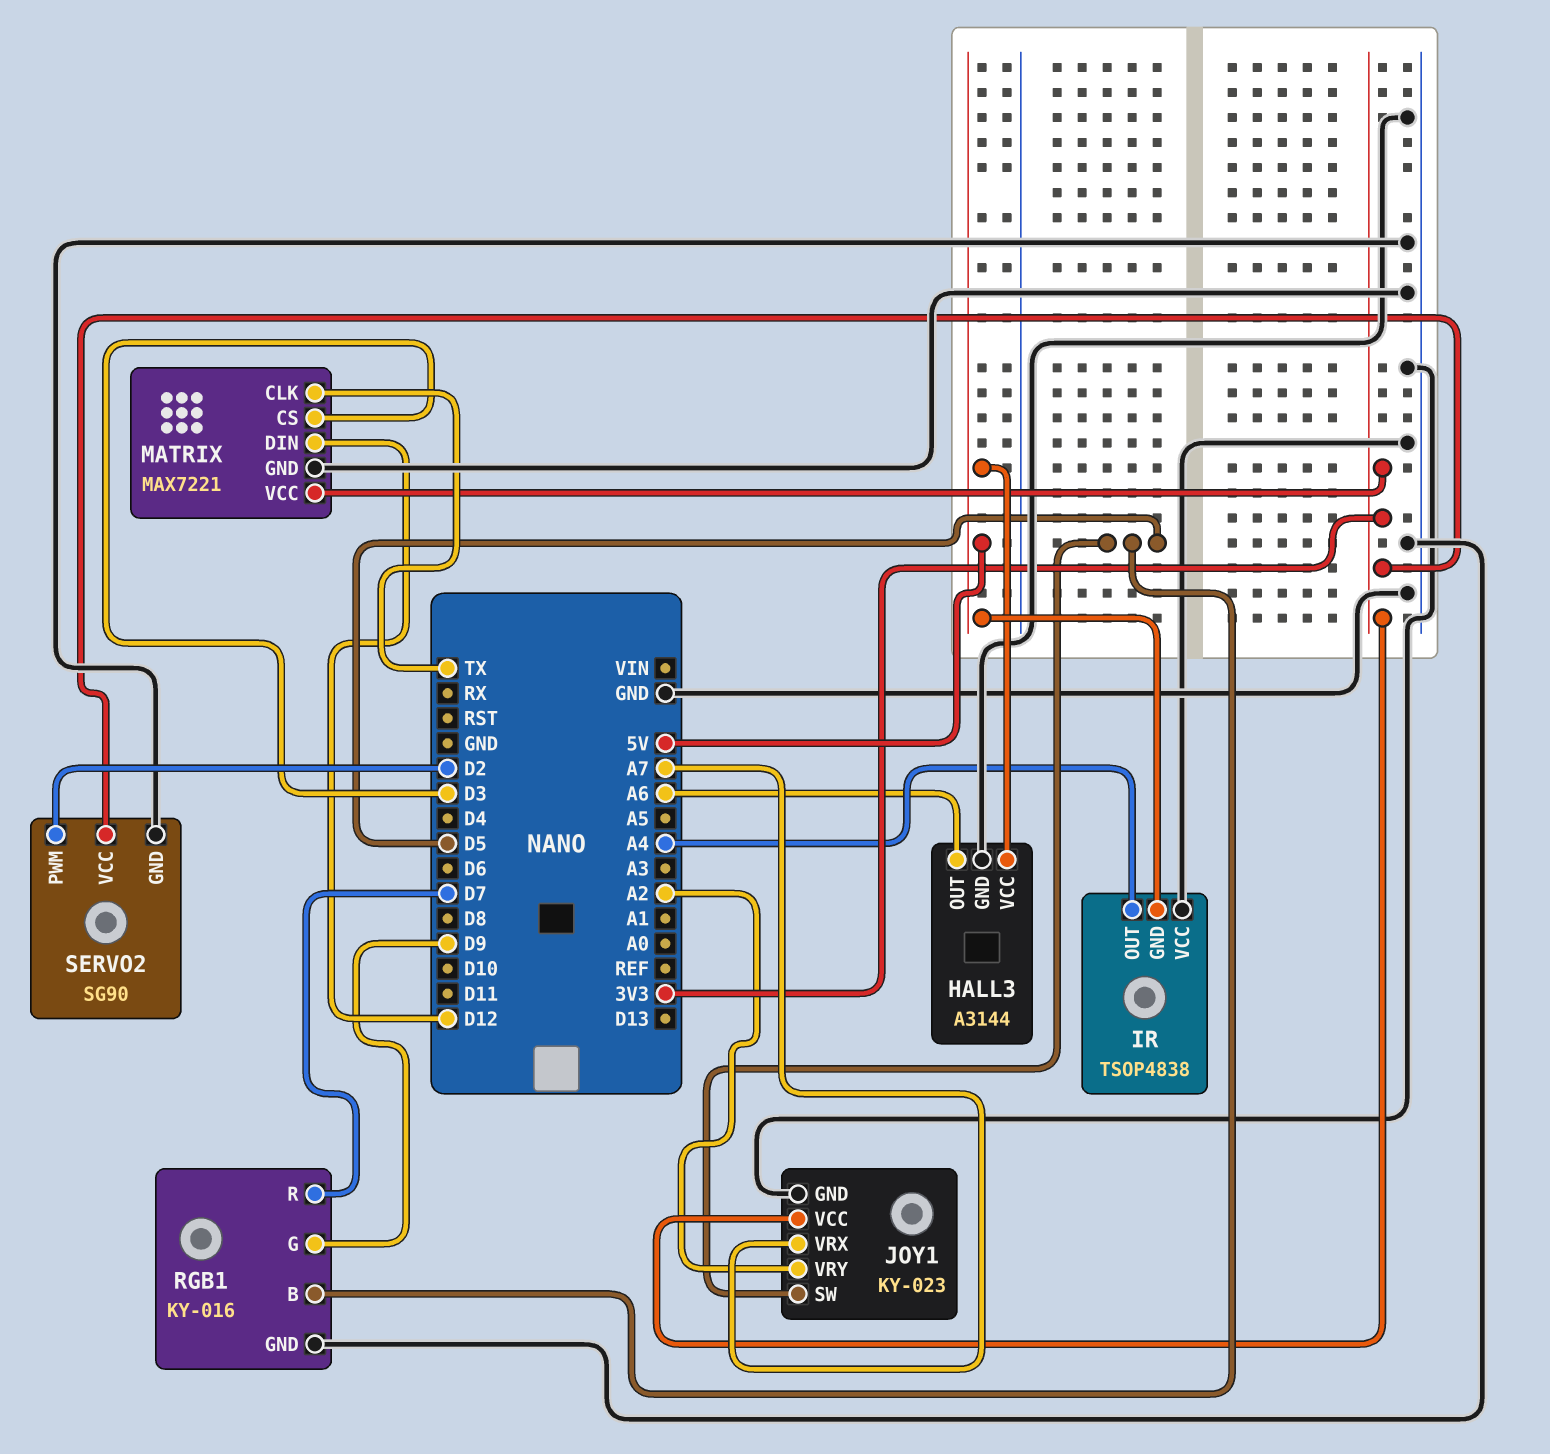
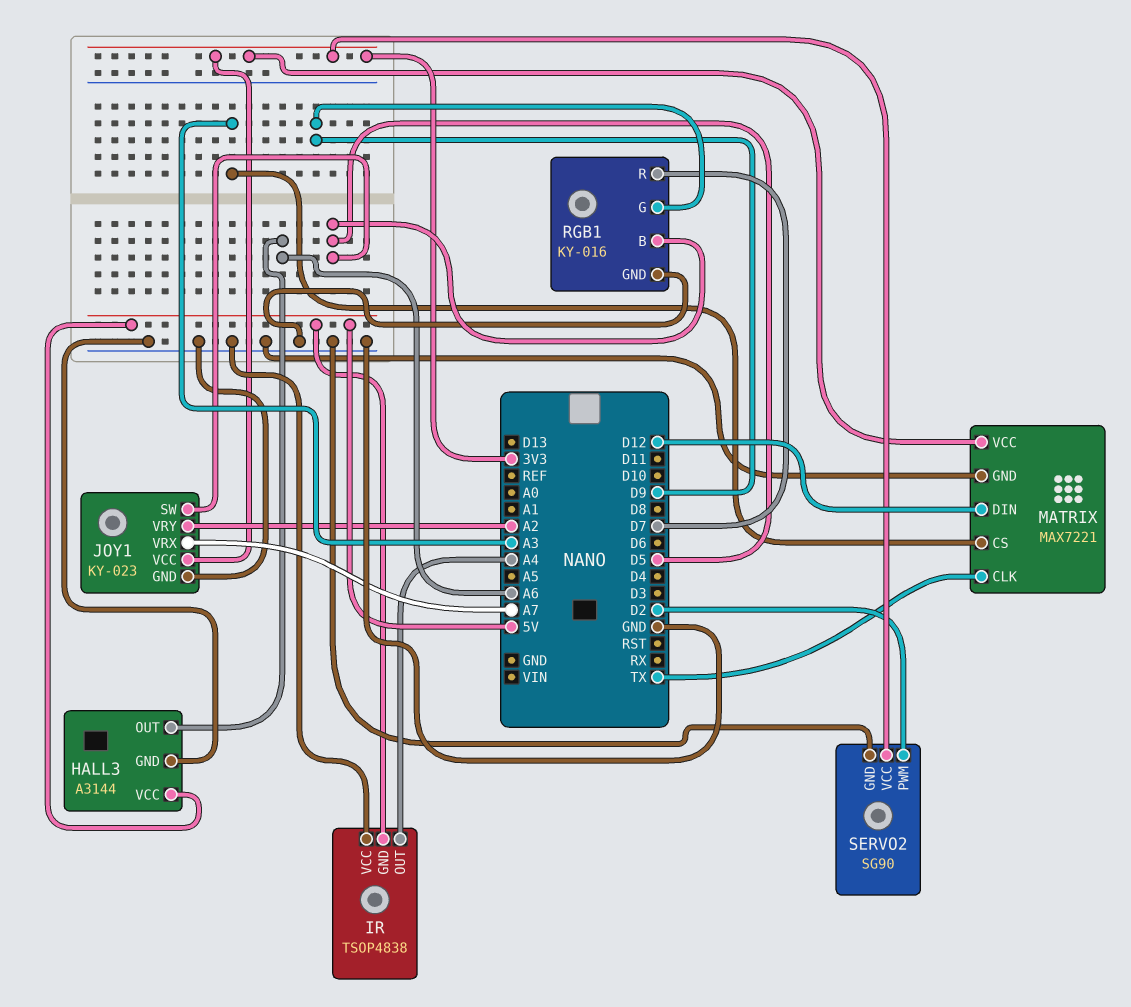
MATRIX pin CS: D3 -> A3

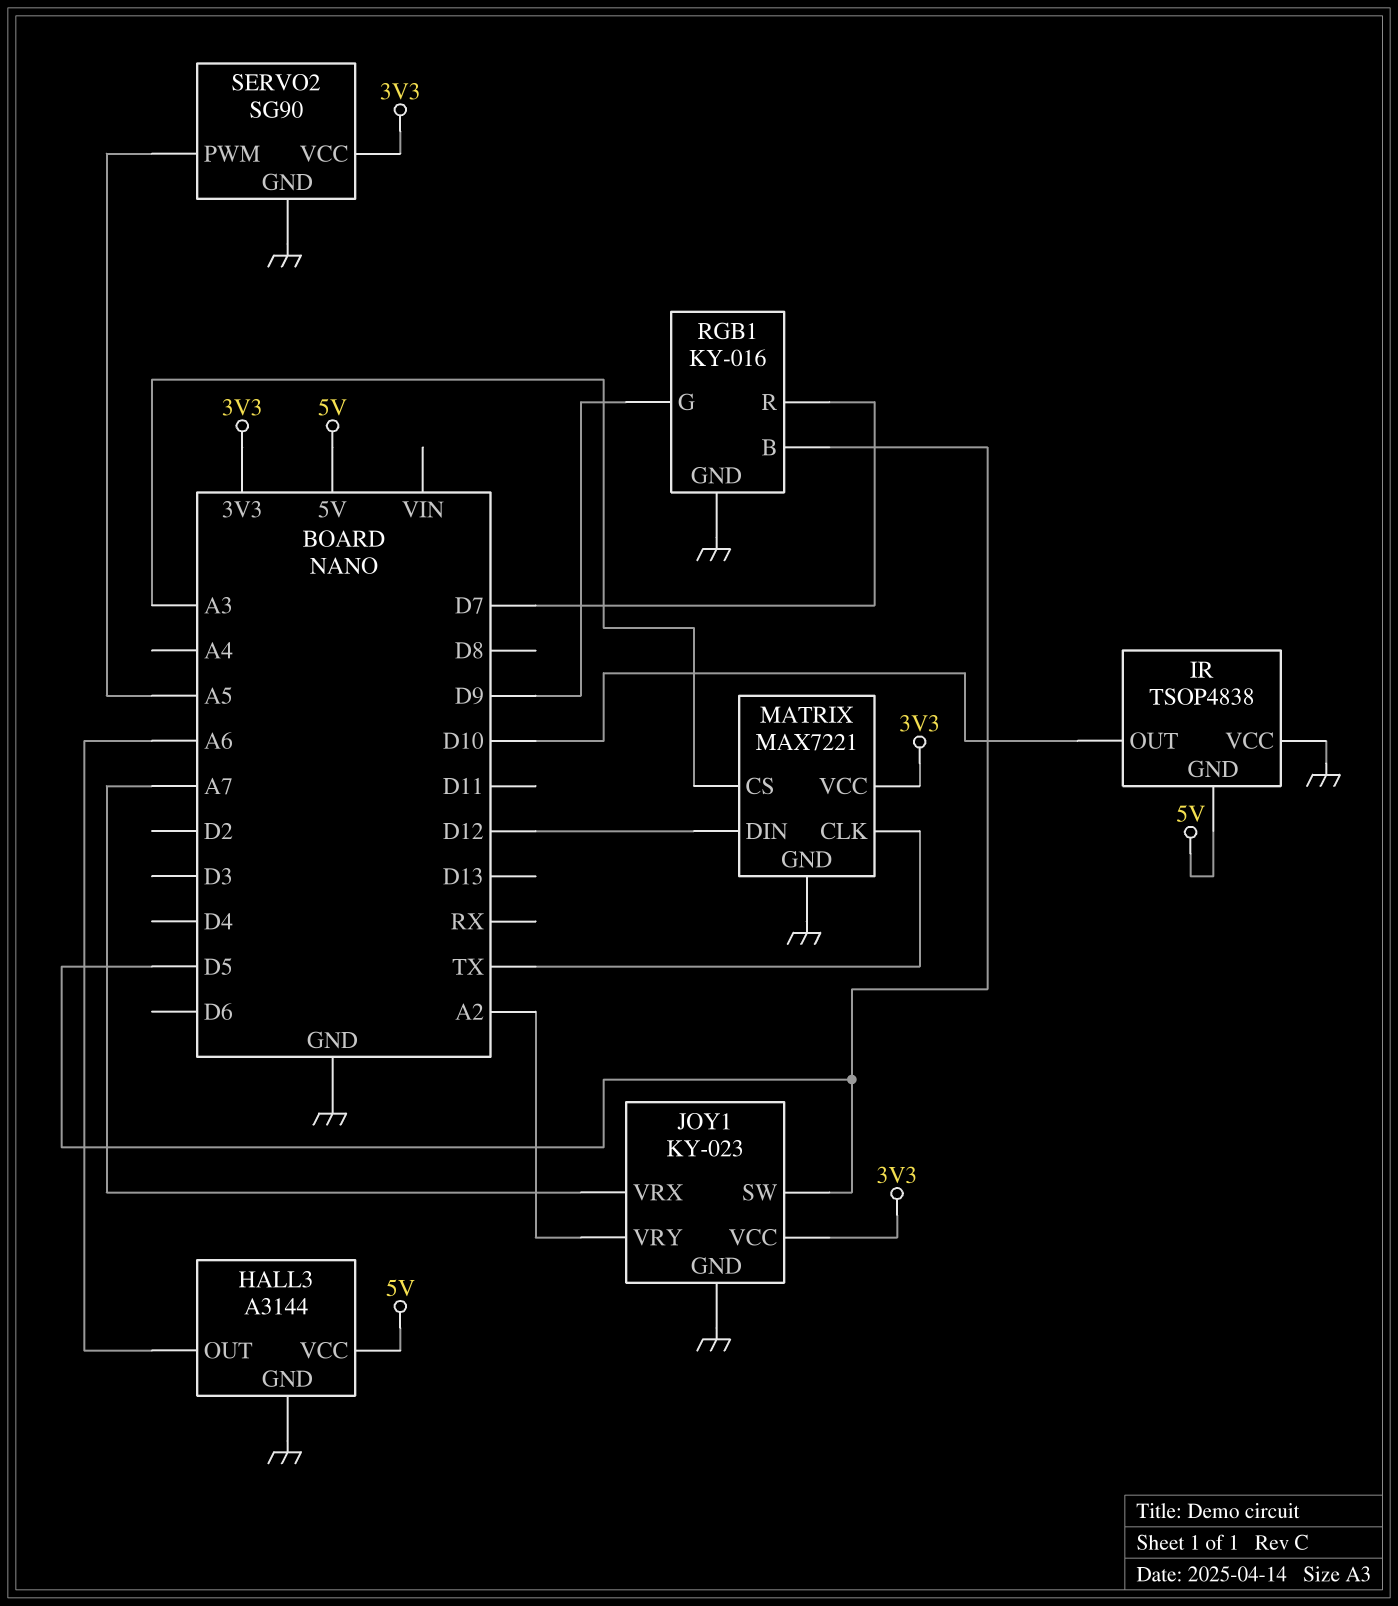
IR pin OUT: A4 -> D10
SERVO2 pin PWM: D2 -> A5

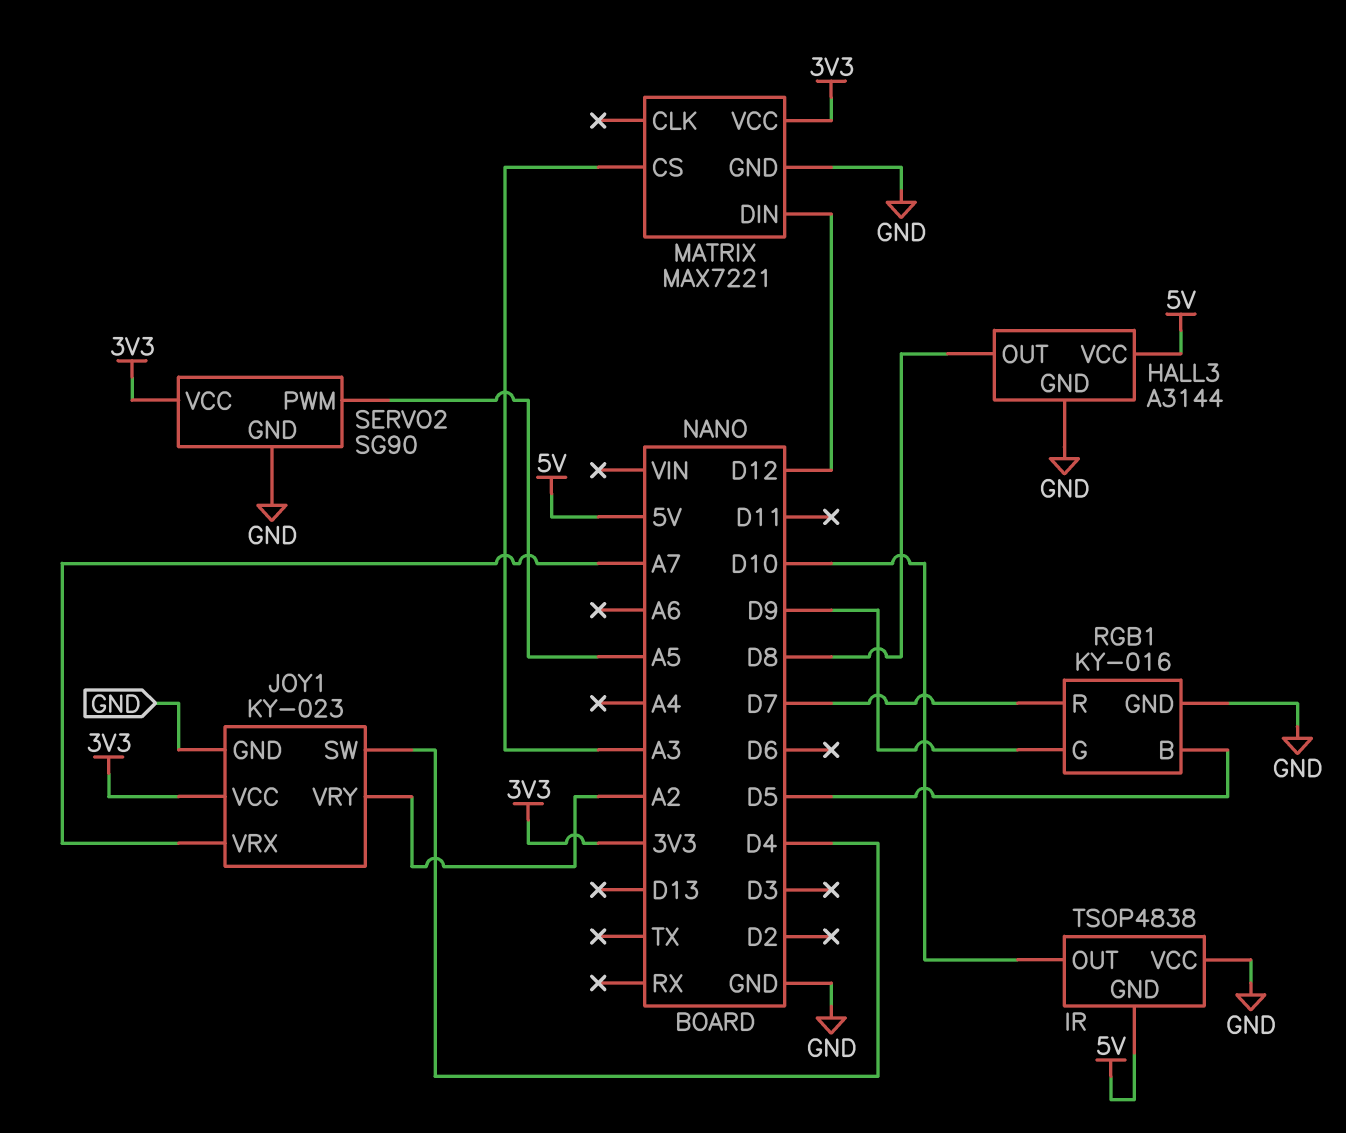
HALL3 pin OUT: A6 -> D8
JOY1 pin SW: D5 -> D4
MATRIX pin CLK: TX -> none

